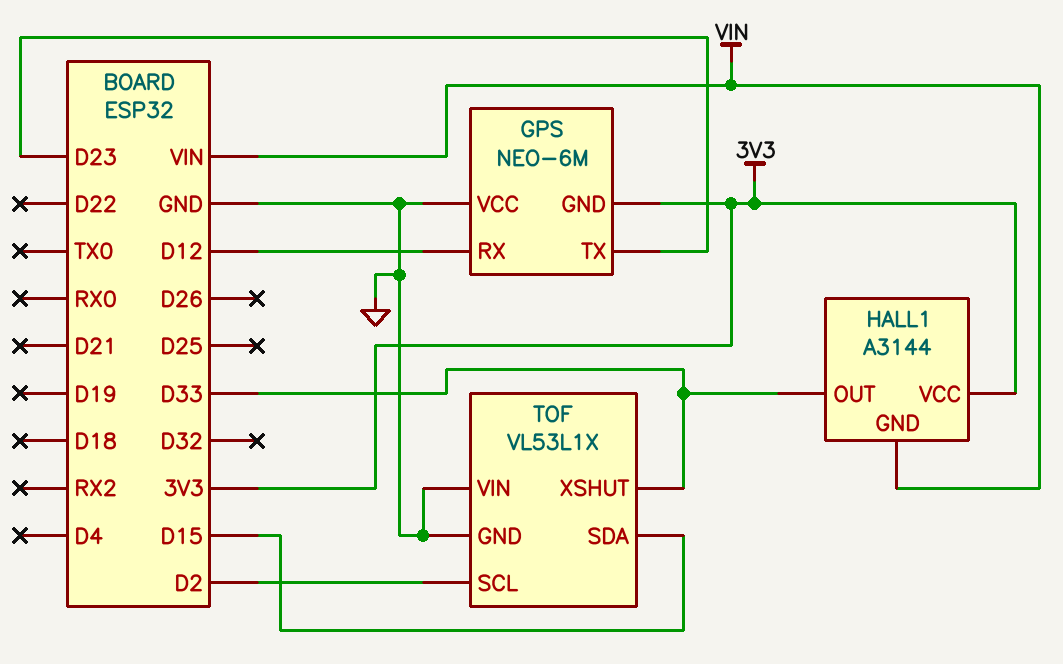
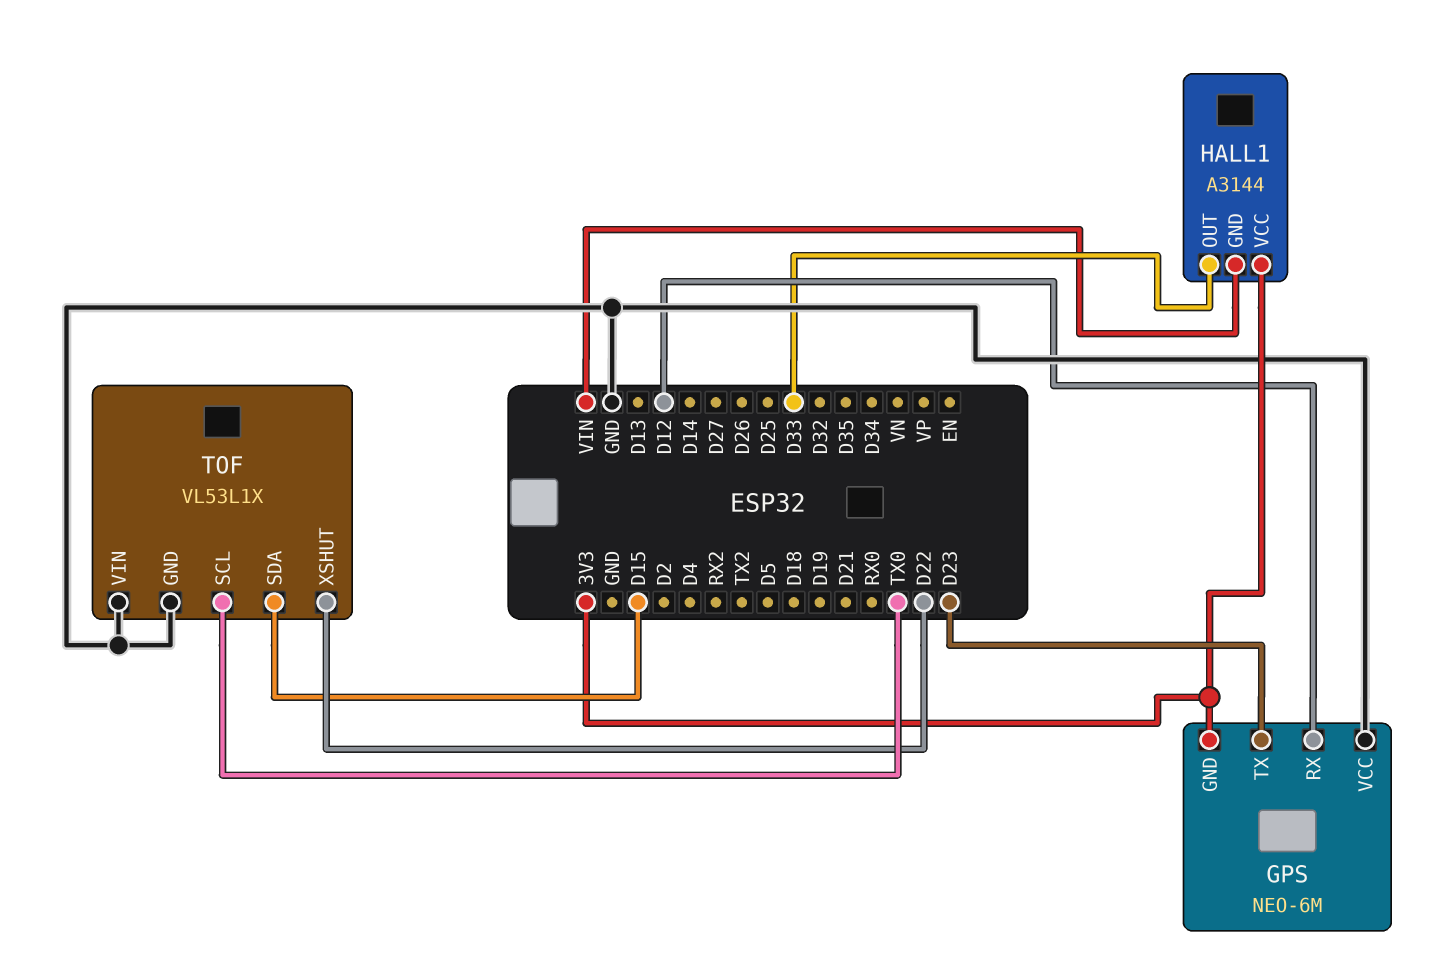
TOF pin SCL: D2 -> TX0
TOF pin XSHUT: D33 -> D22

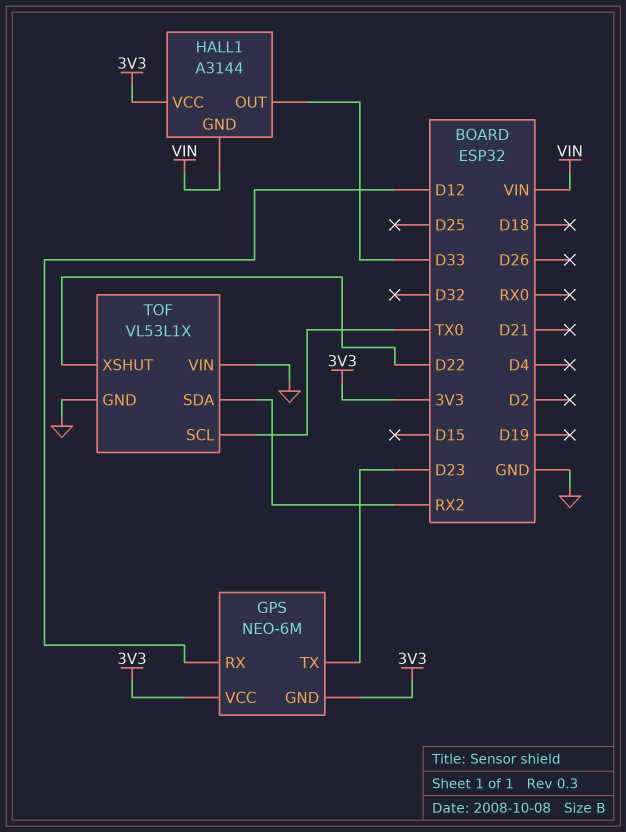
GPS pin VCC: GND -> 3V3
TOF pin SDA: D15 -> RX2

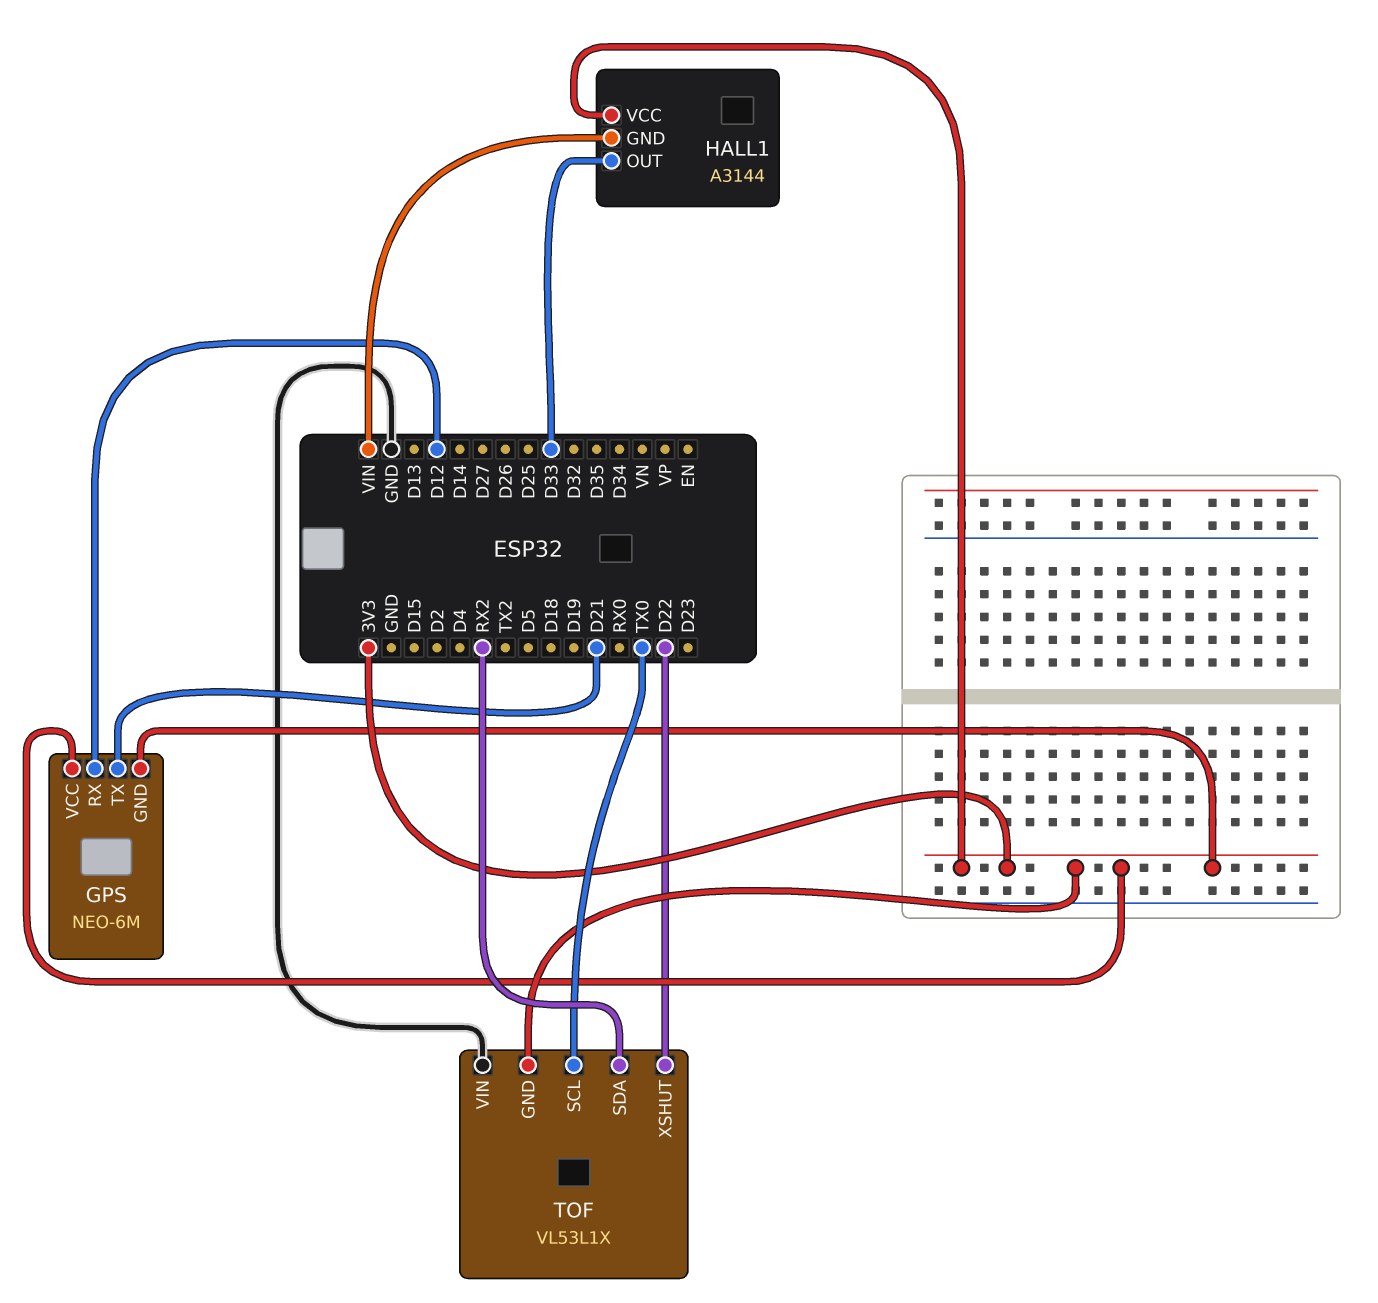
GPS pin TX: D23 -> D21
TOF pin GND: GND -> 3V3

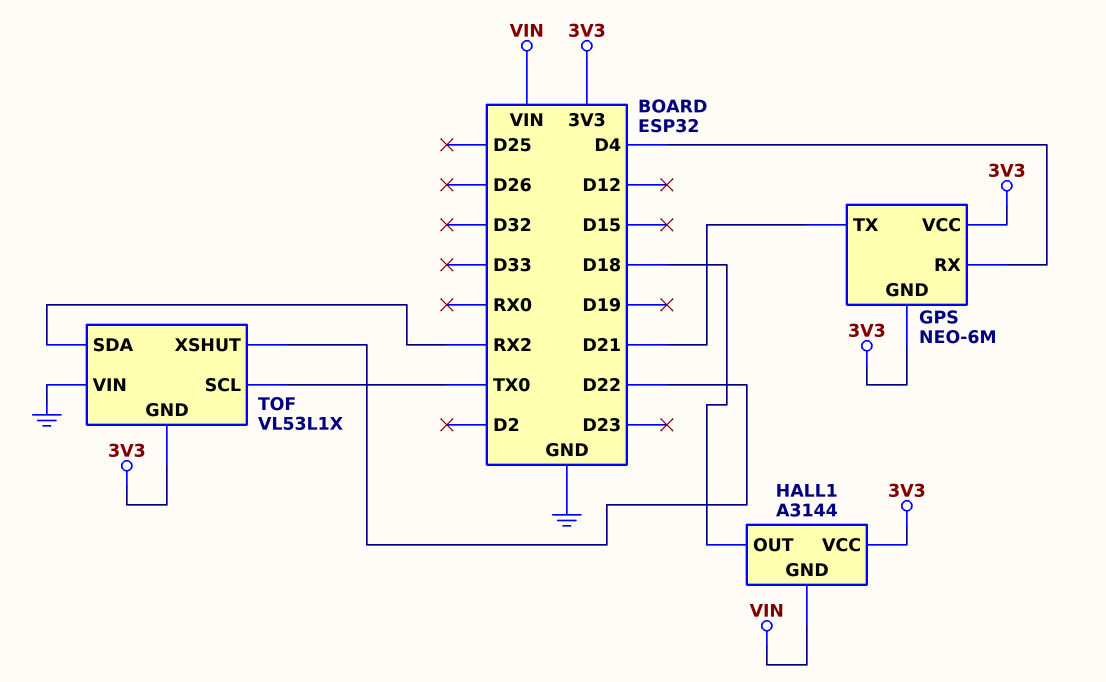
GPS pin RX: D12 -> D4
HALL1 pin OUT: D33 -> D18

